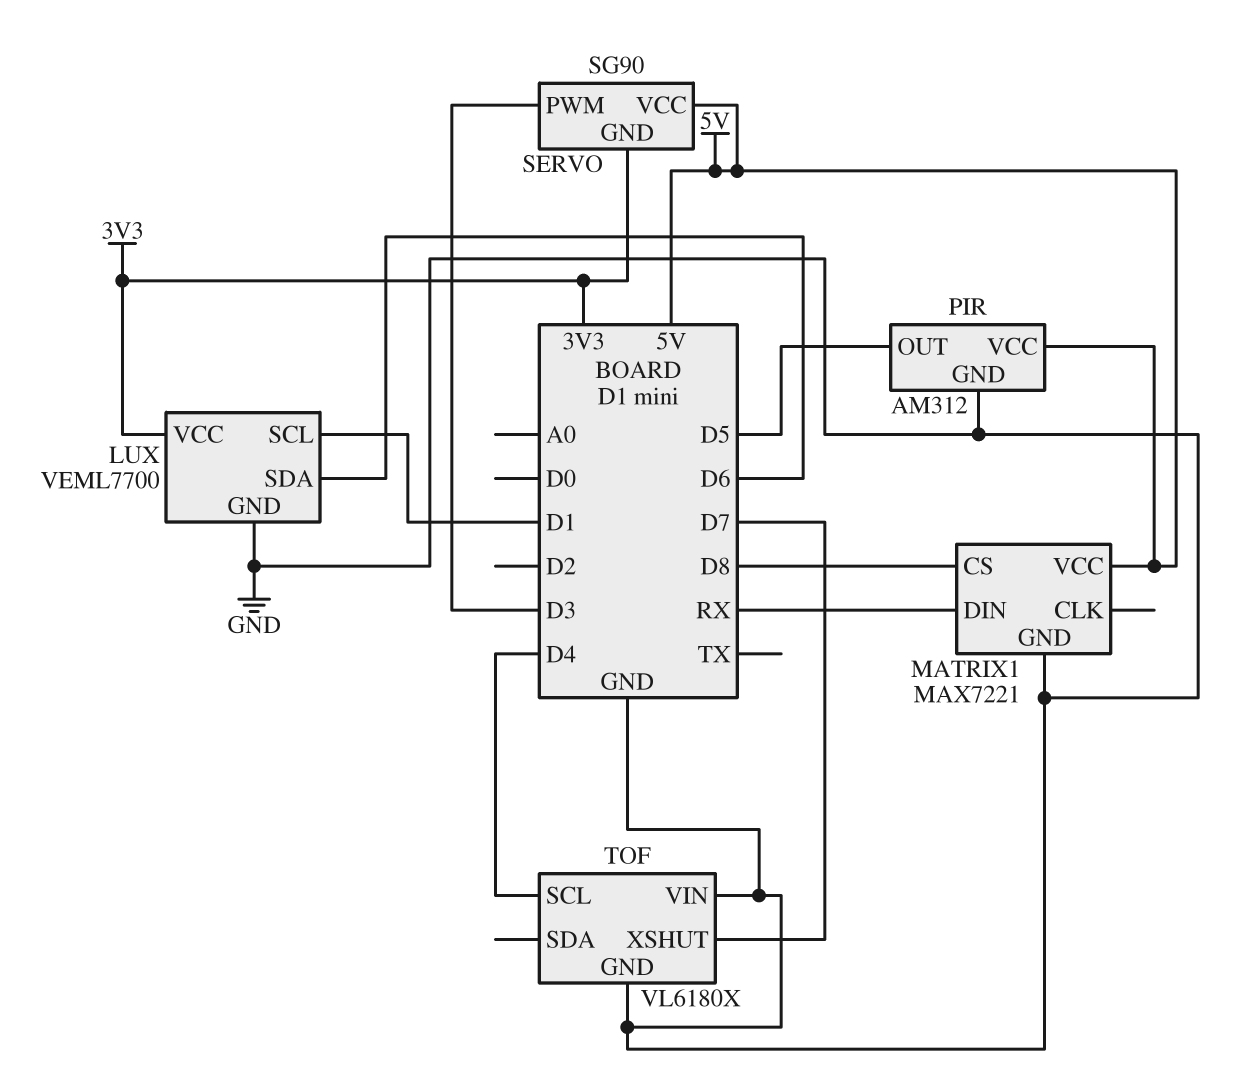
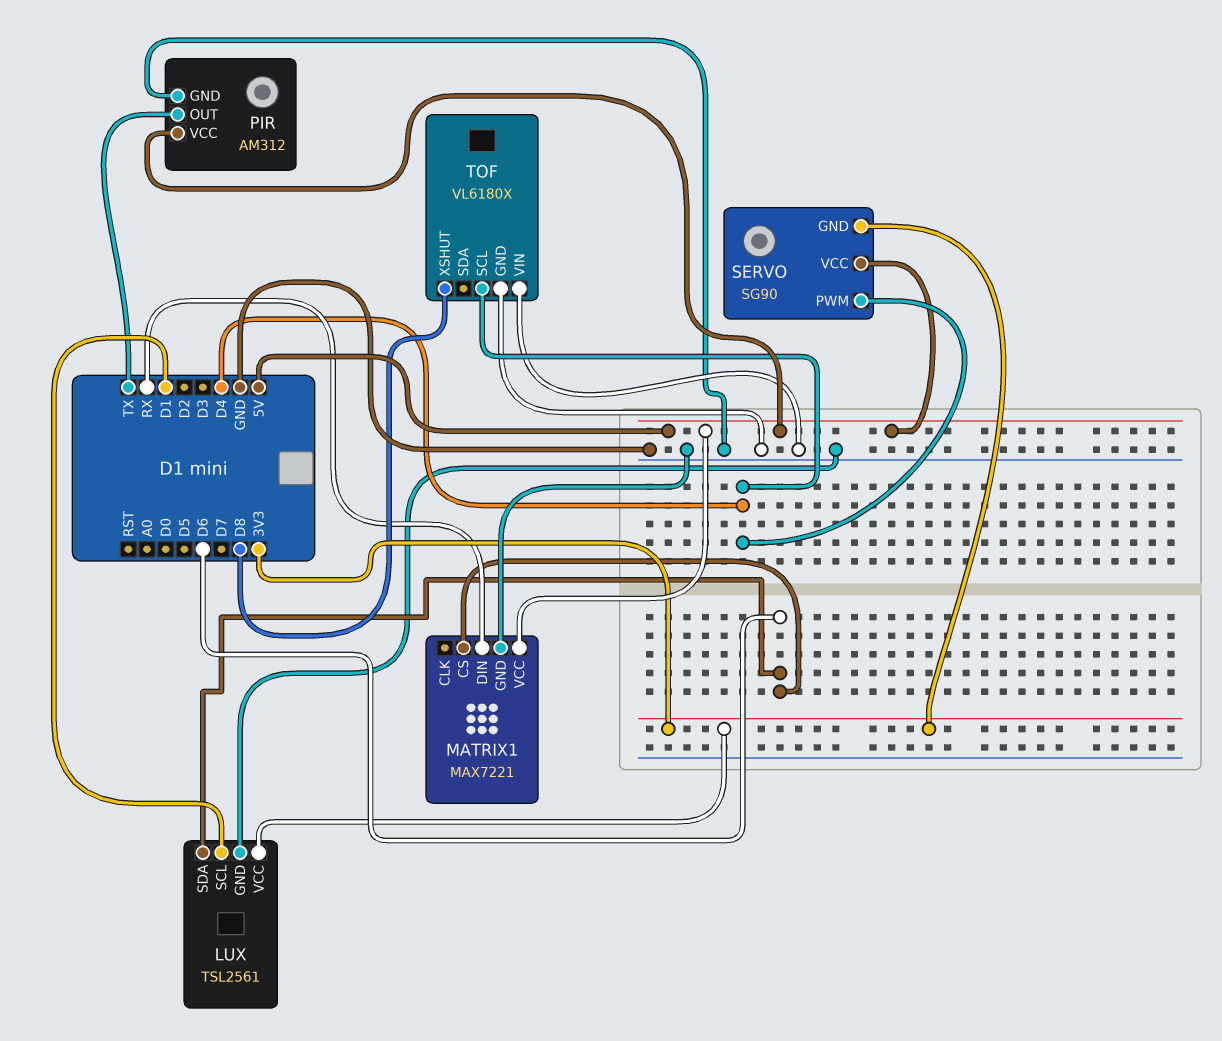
LUX: VEML7700 -> TSL2561
MATRIX1 pin CS: D8 -> D6
PIR pin OUT: D5 -> TX
SERVO pin PWM: D3 -> D4
TOF pin XSHUT: D7 -> D8

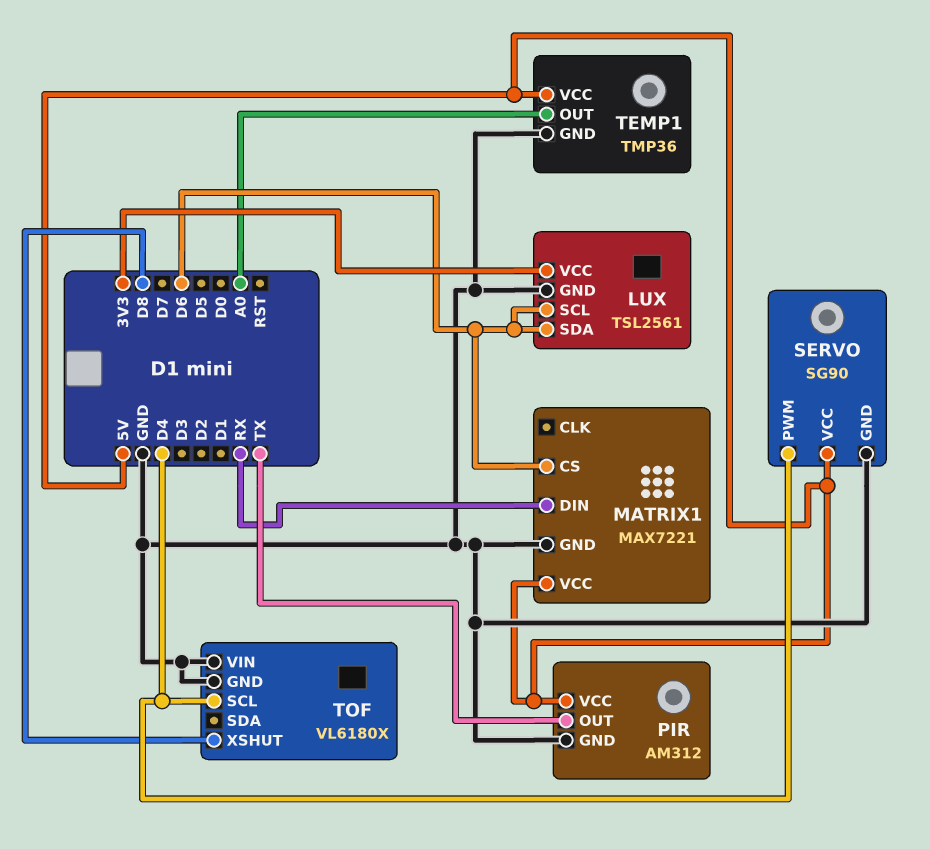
LUX pin SCL: D1 -> D6
SERVO pin GND: 3V3 -> GND
TEMP1: none -> TMP36
TEMP1 pin GND: none -> GND
TEMP1 pin OUT: none -> A0
TEMP1 pin VCC: none -> 5V

